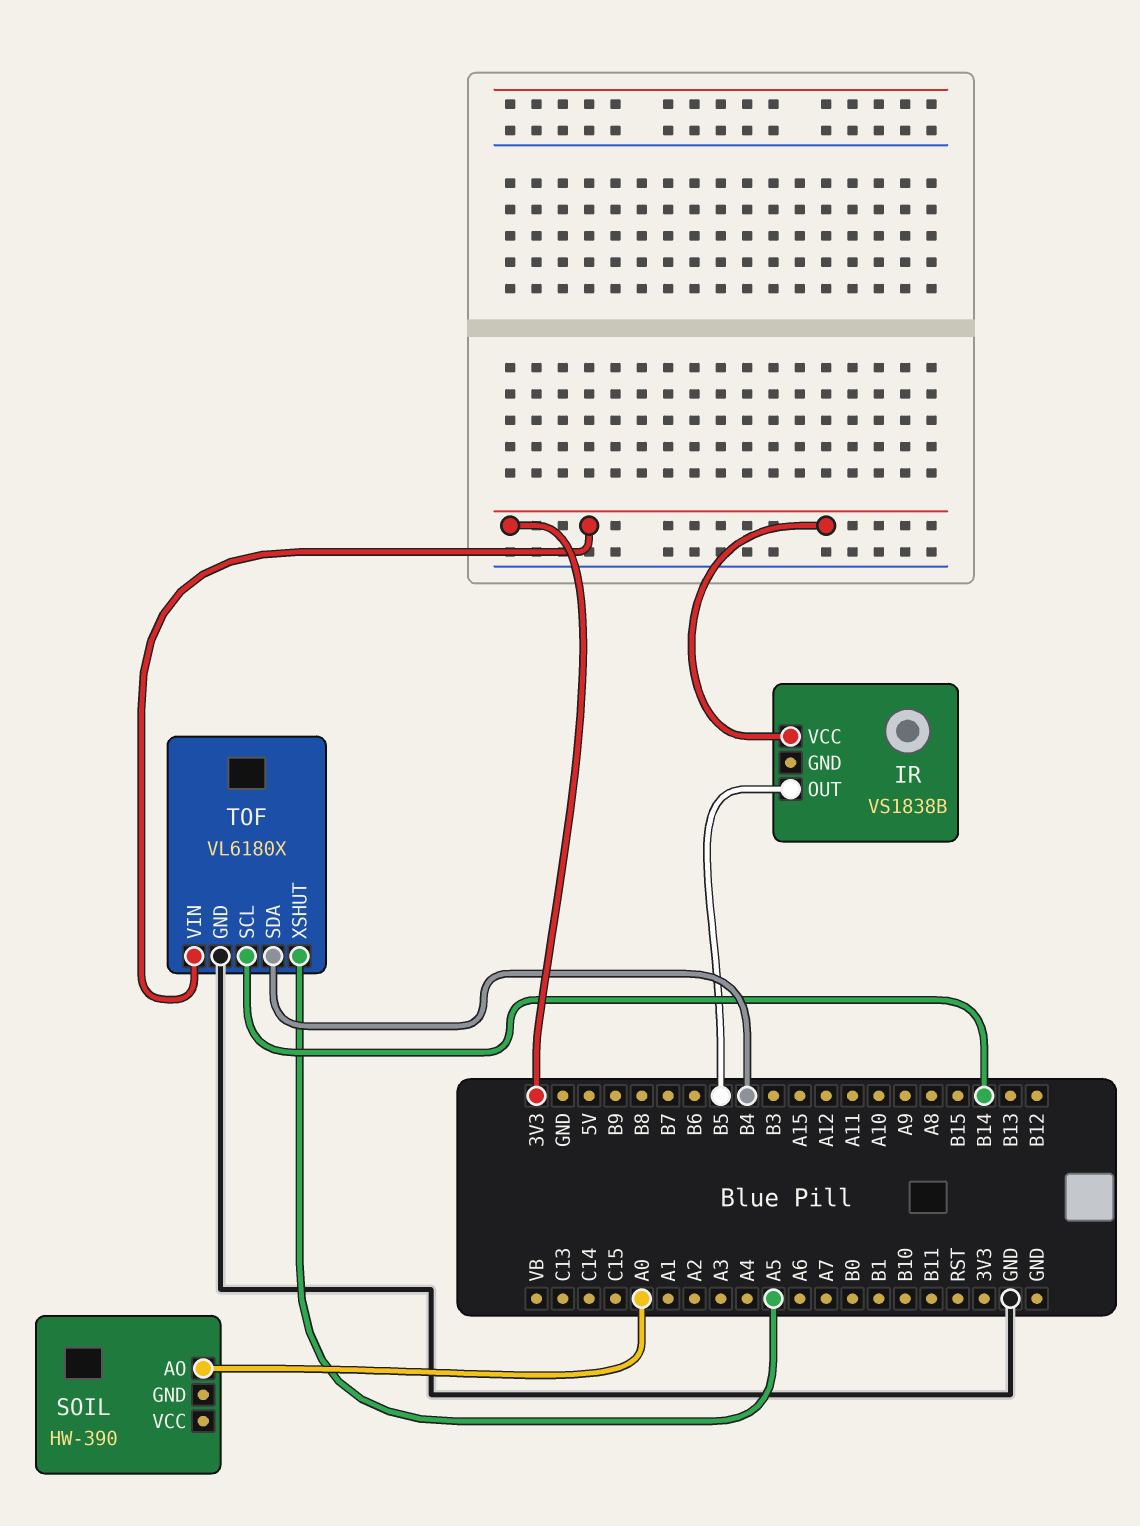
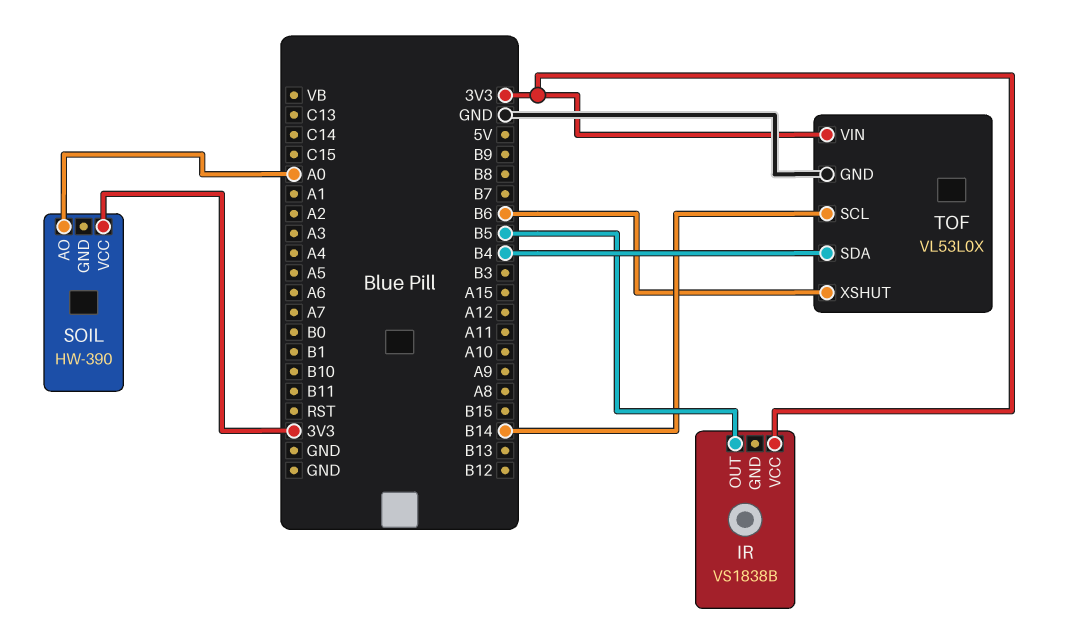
SOIL pin VCC: none -> 3V3
TOF: VL6180X -> VL53L0X
TOF pin XSHUT: A5 -> B6

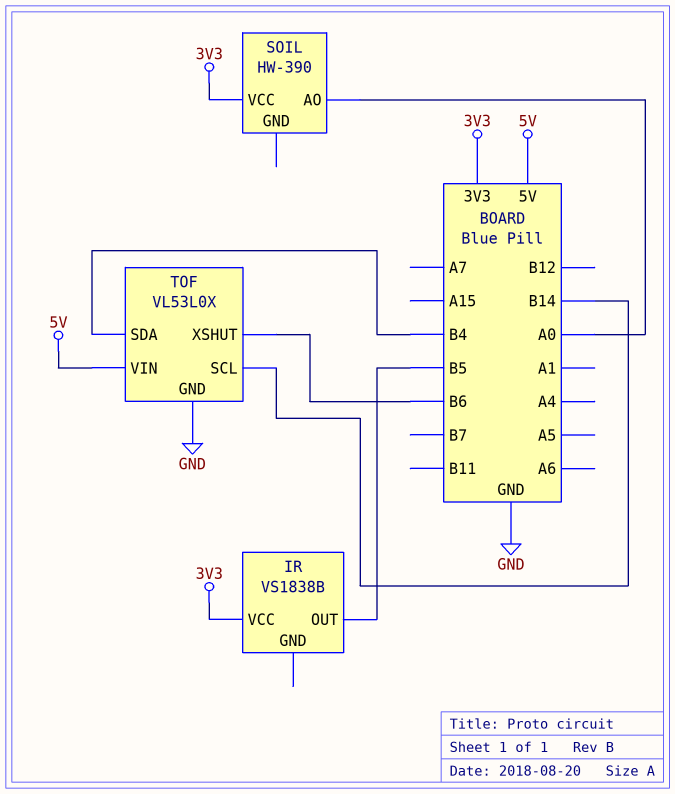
TOF pin VIN: 3V3 -> 5V

